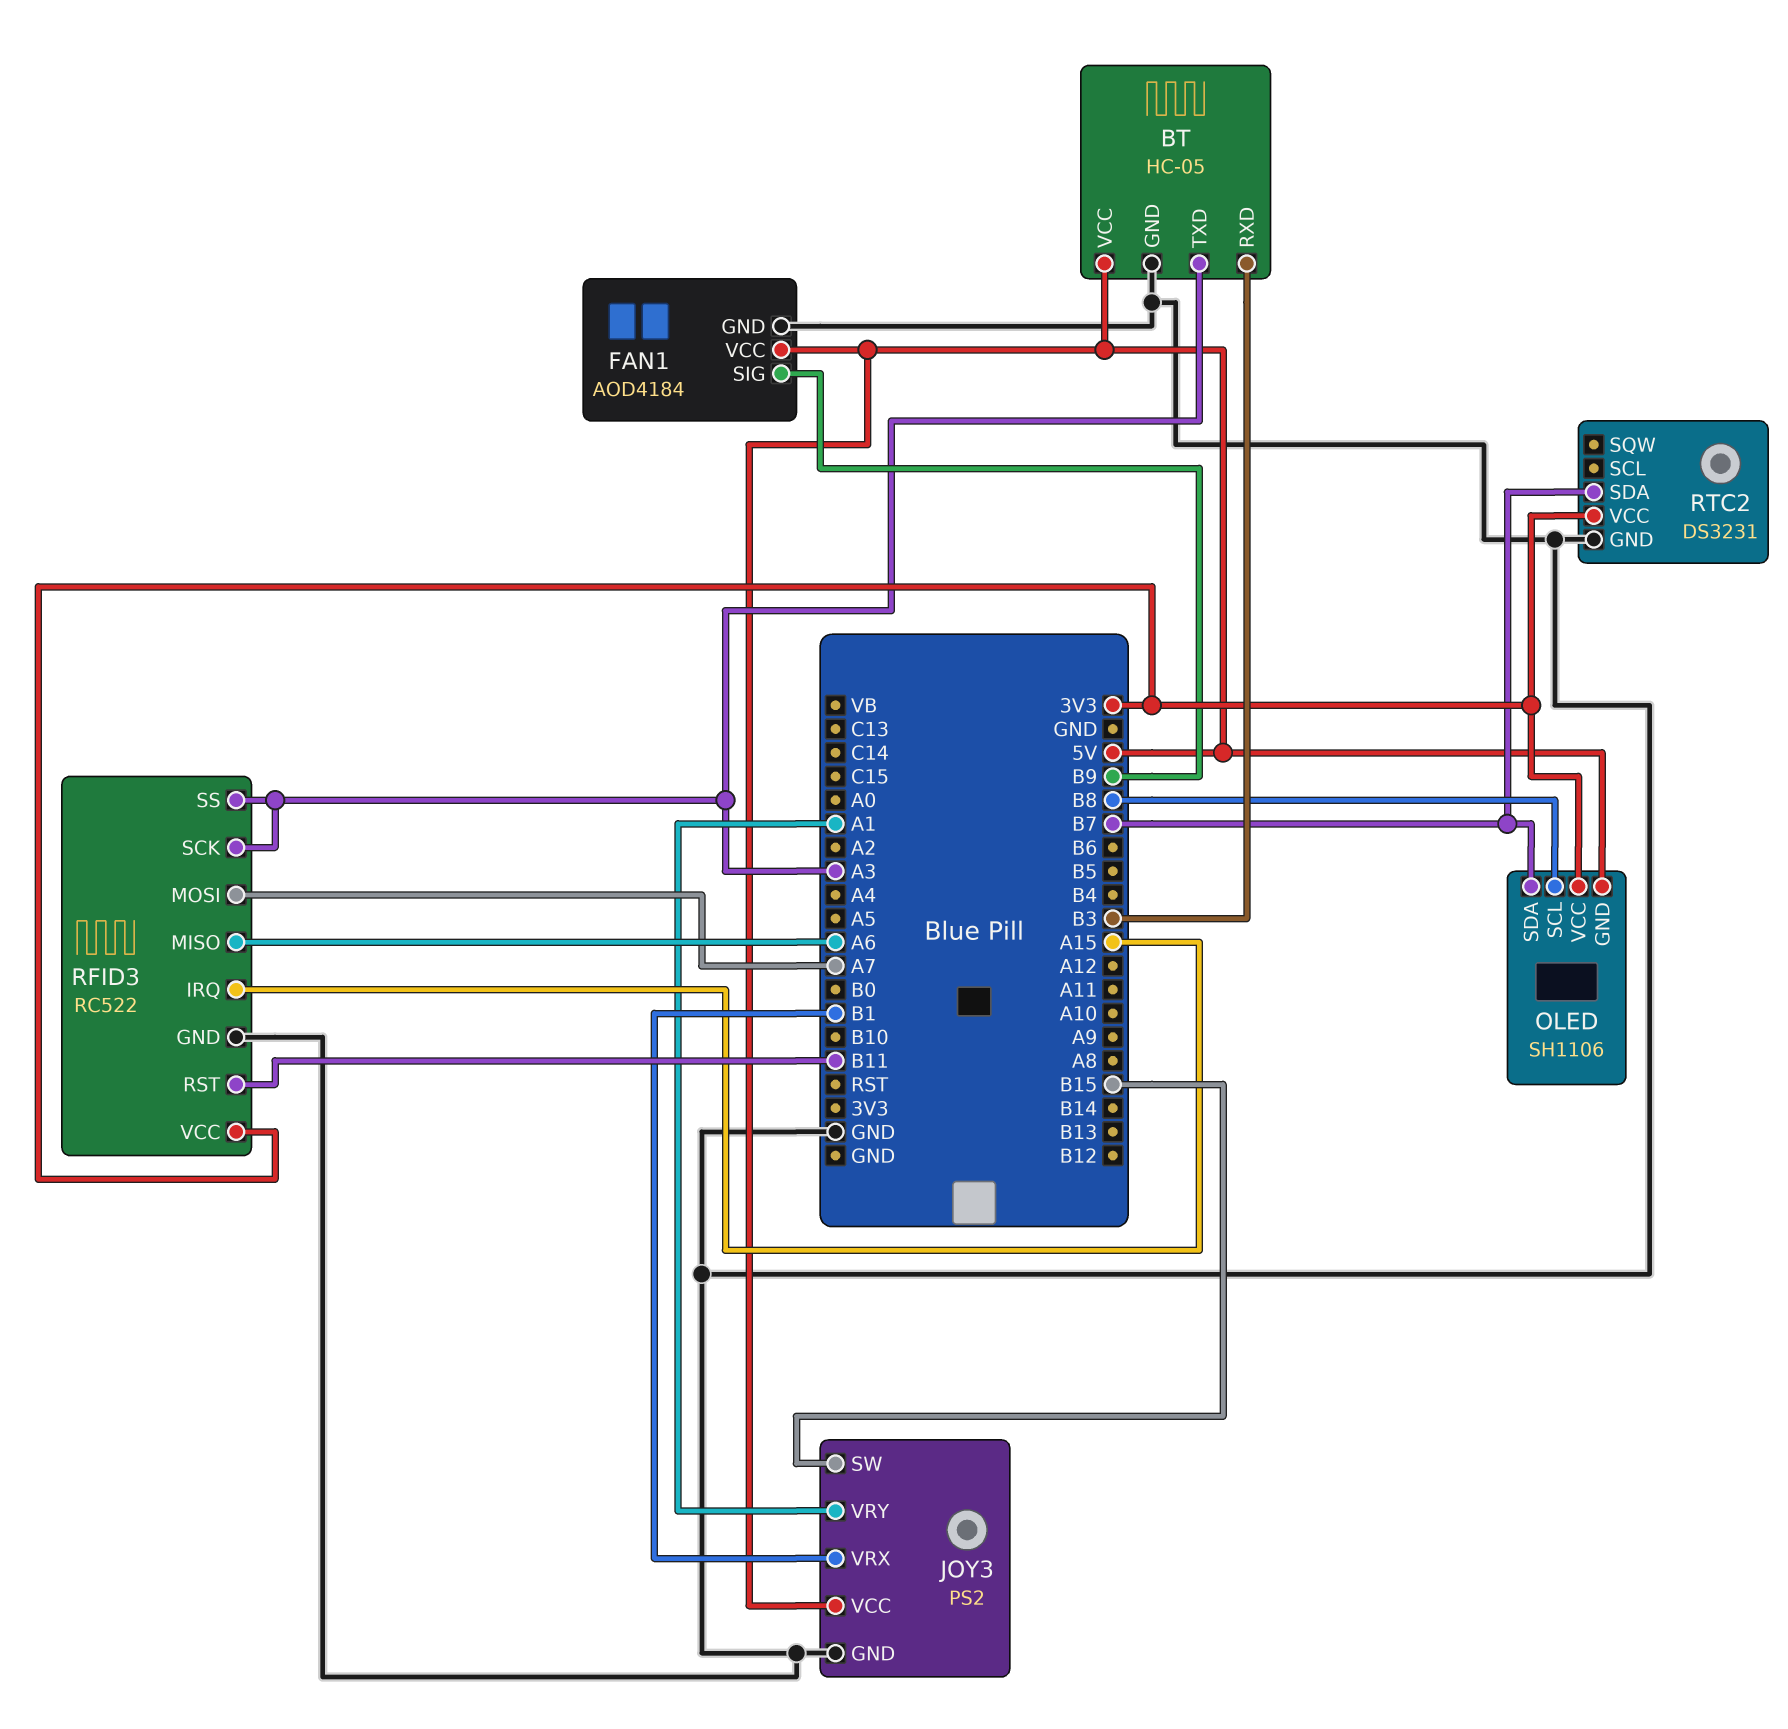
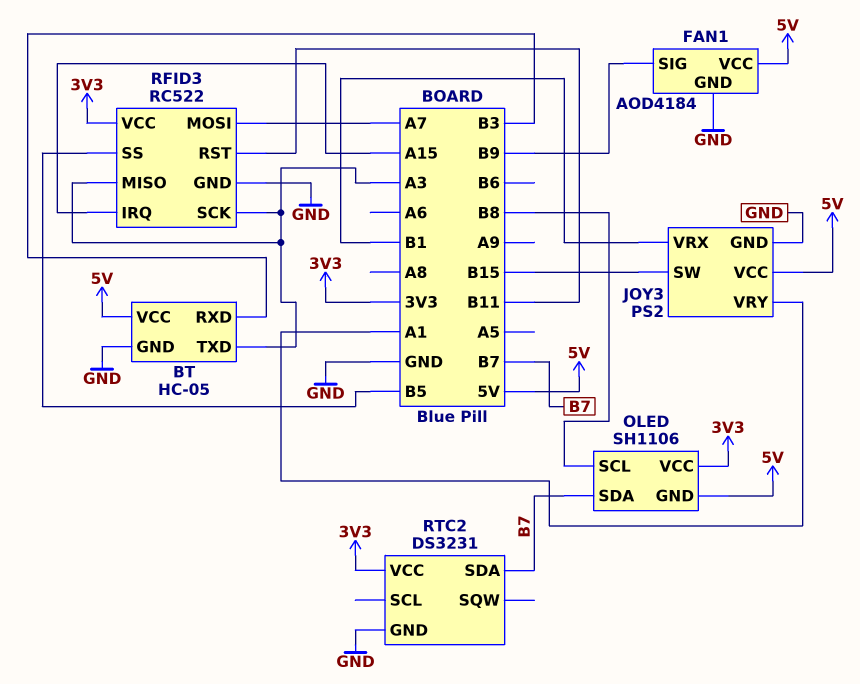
RFID3 pin MISO: A6 -> A3
RFID3 pin SS: A3 -> B5

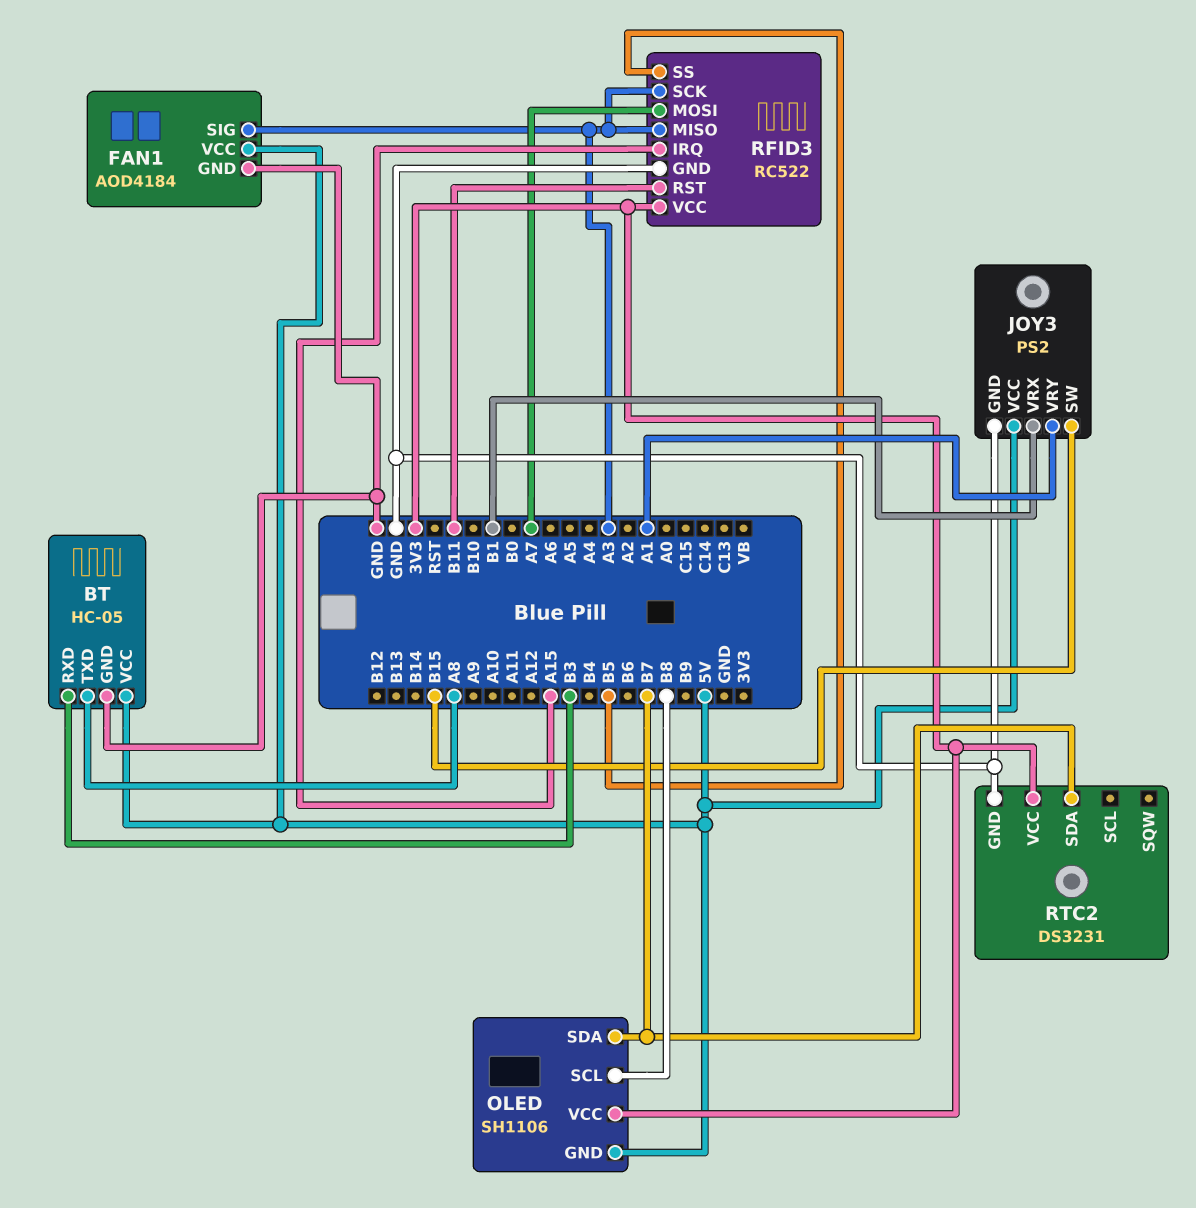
BT pin TXD: A3 -> A8
FAN1 pin SIG: B9 -> A3

